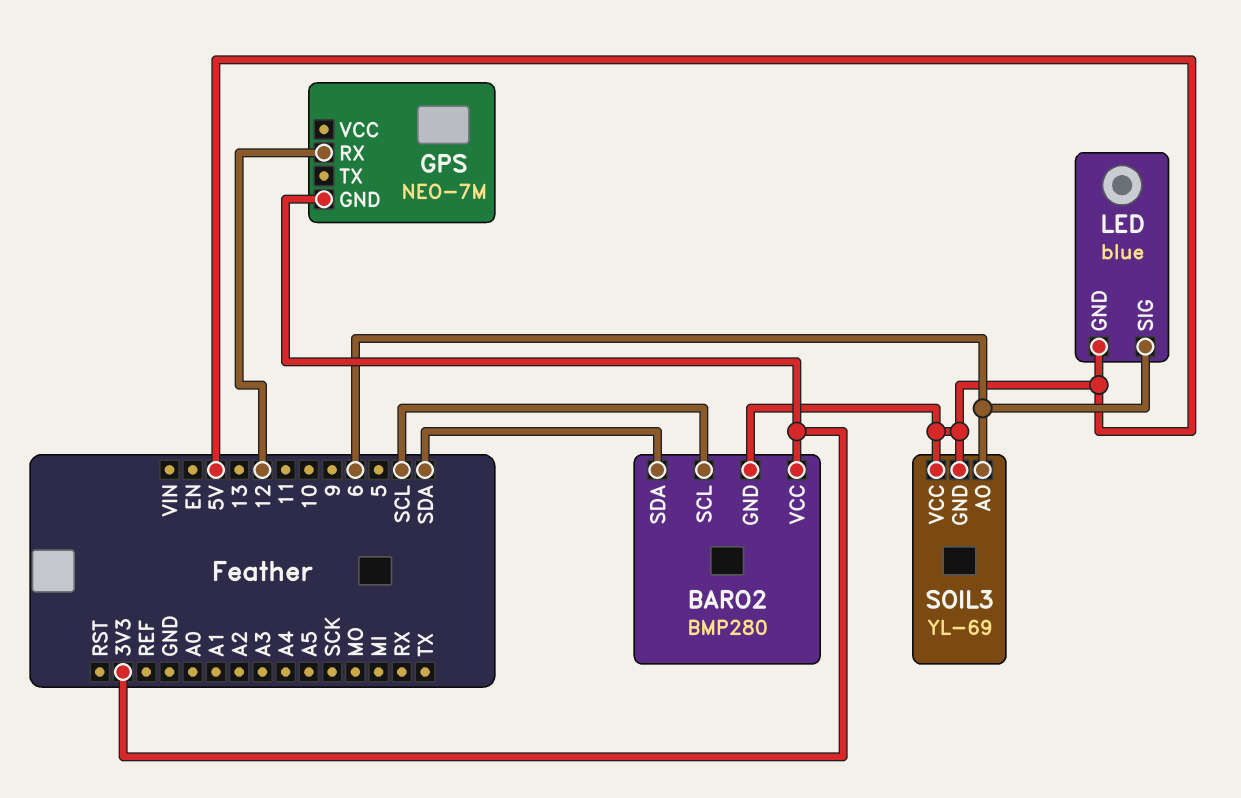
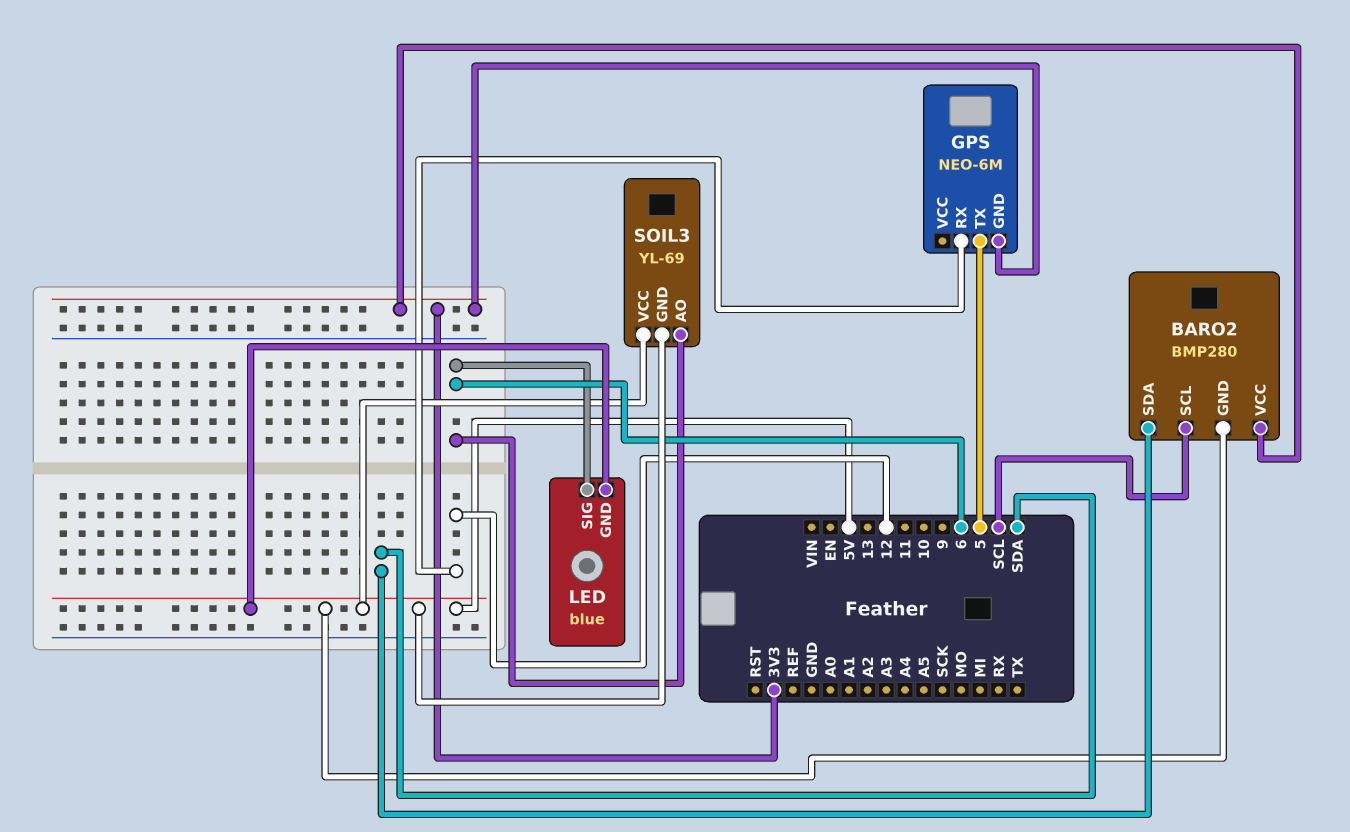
GPS: NEO-7M -> NEO-6M
GPS pin TX: none -> 5

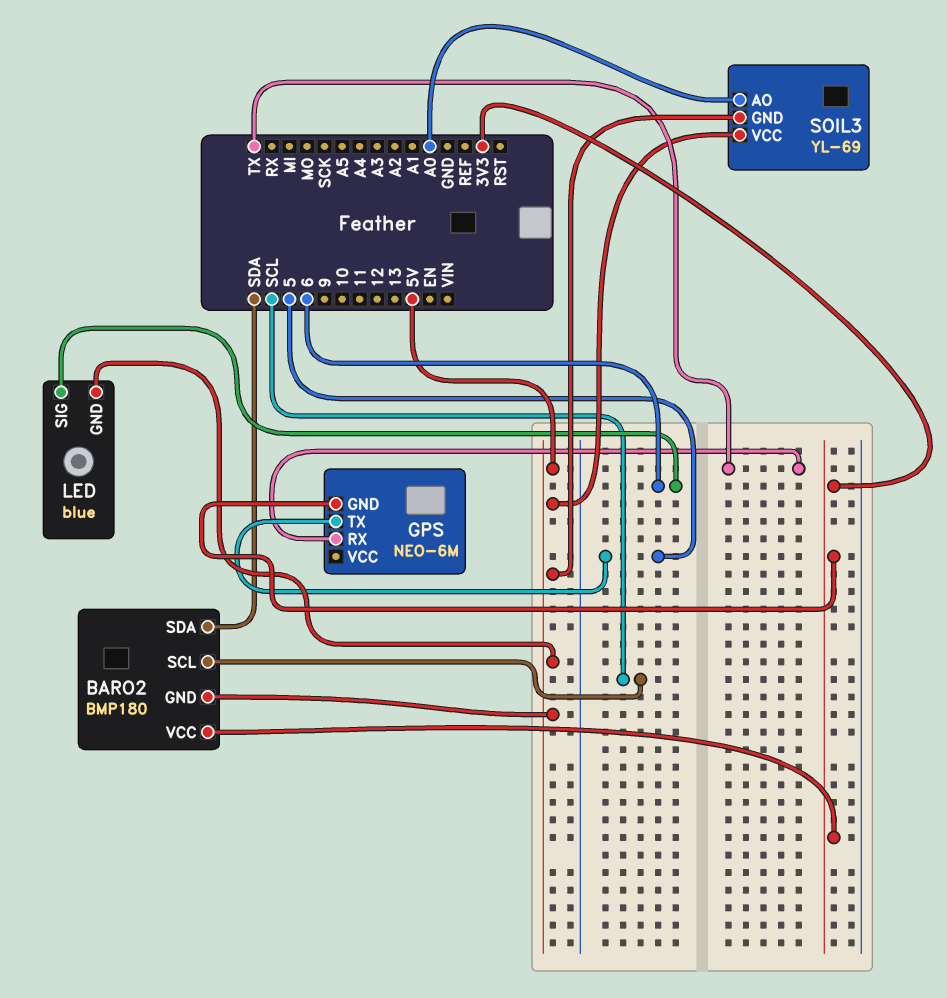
BARO2: BMP280 -> BMP180
GPS pin RX: 12 -> TX
SOIL3 pin AO: 6 -> A0

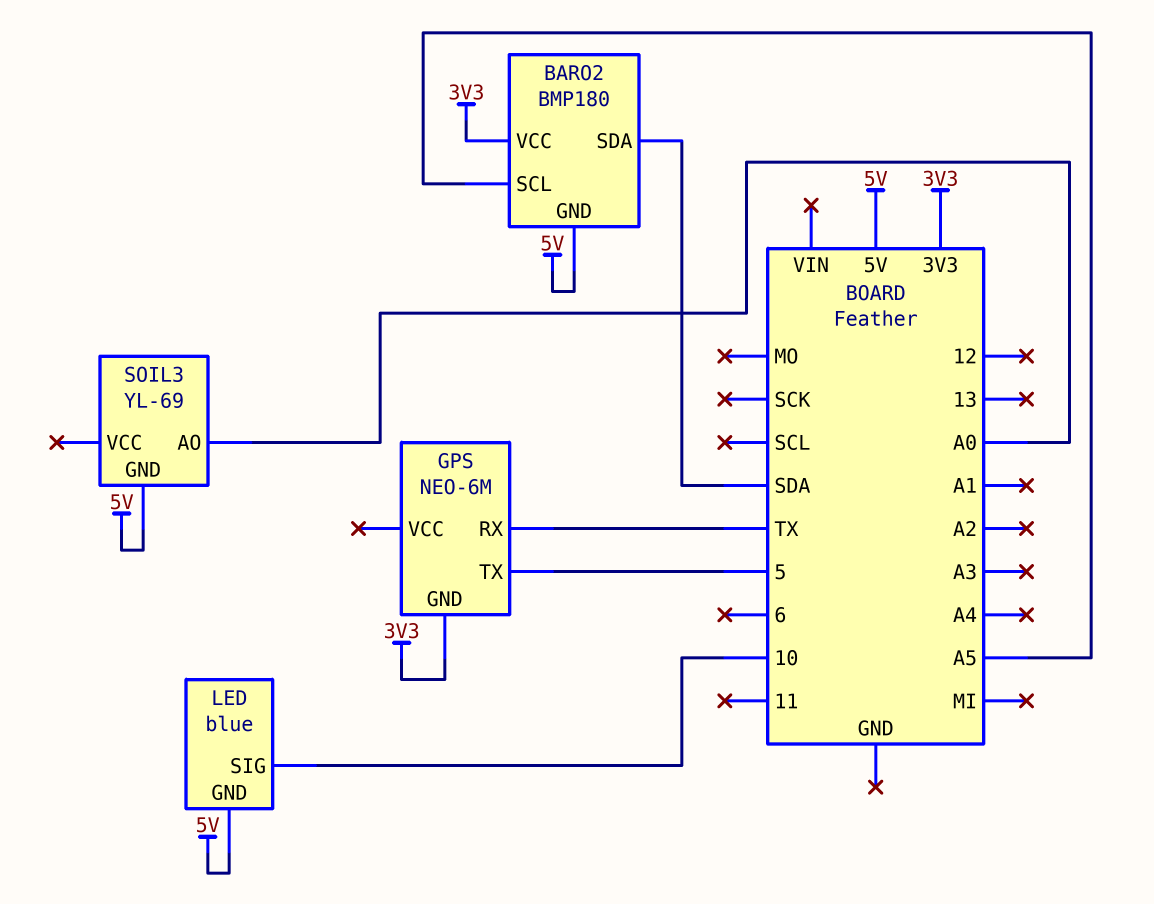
BARO2 pin SCL: SCL -> A5
LED pin SIG: 6 -> 10
SOIL3 pin VCC: 5V -> none

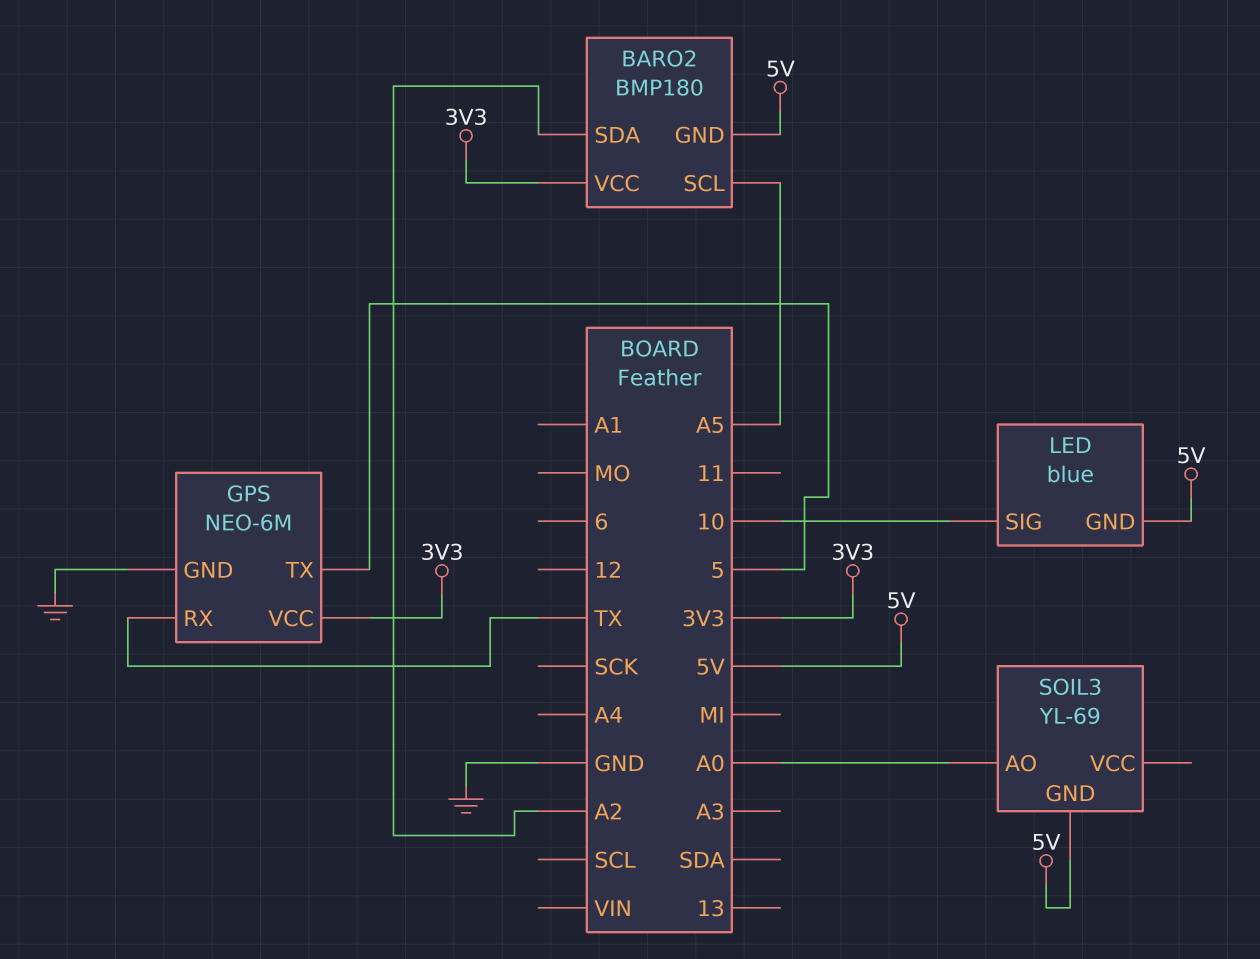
BARO2 pin SDA: SDA -> A2
GPS pin GND: 3V3 -> GND
GPS pin VCC: none -> 3V3

